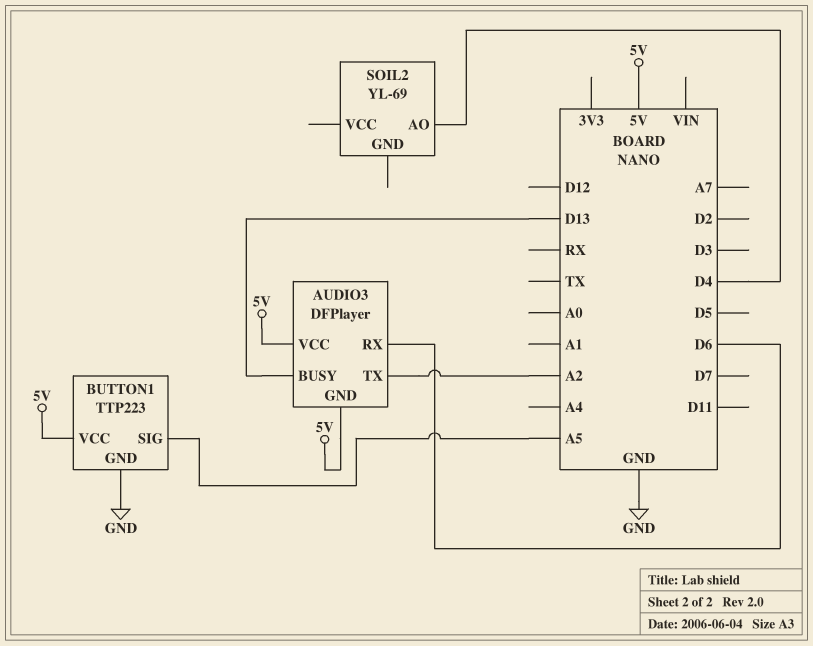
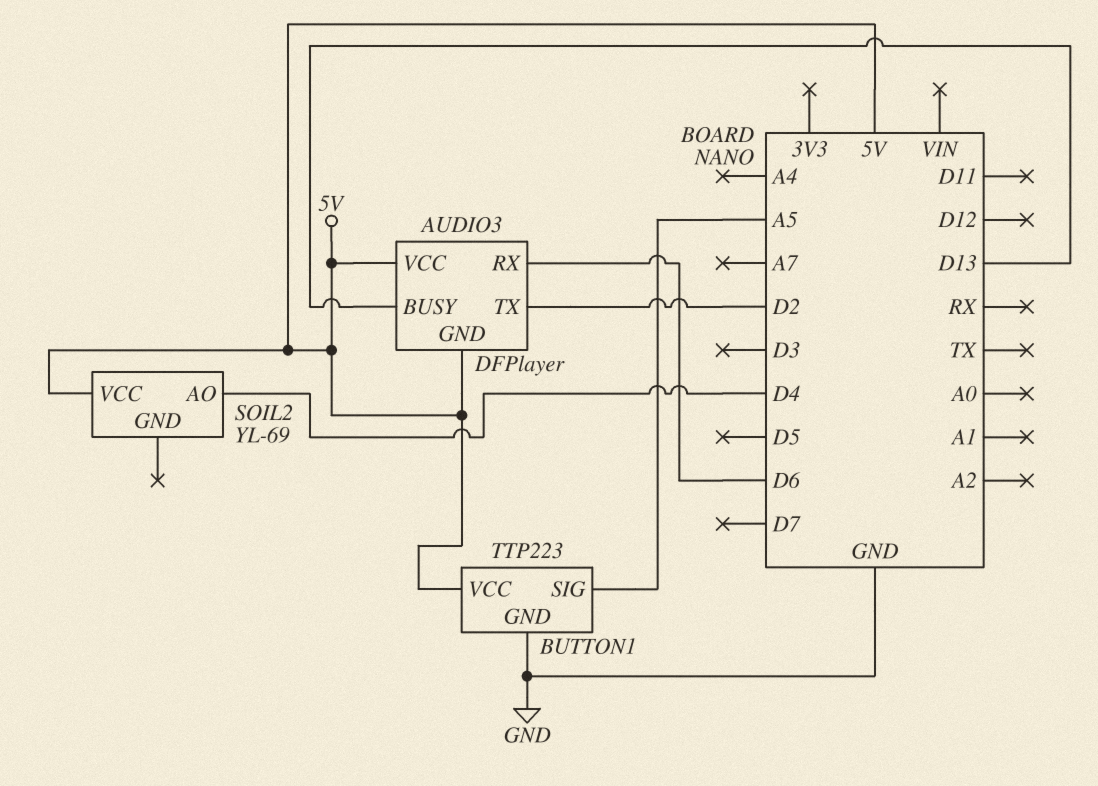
AUDIO3 pin TX: A2 -> D2
SOIL2 pin VCC: none -> 5V

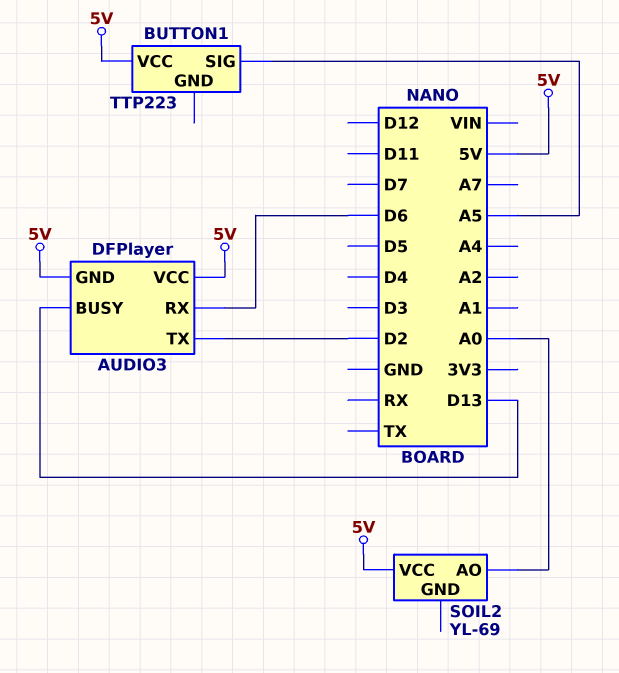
BUTTON1 pin GND: GND -> none
SOIL2 pin AO: D4 -> A0

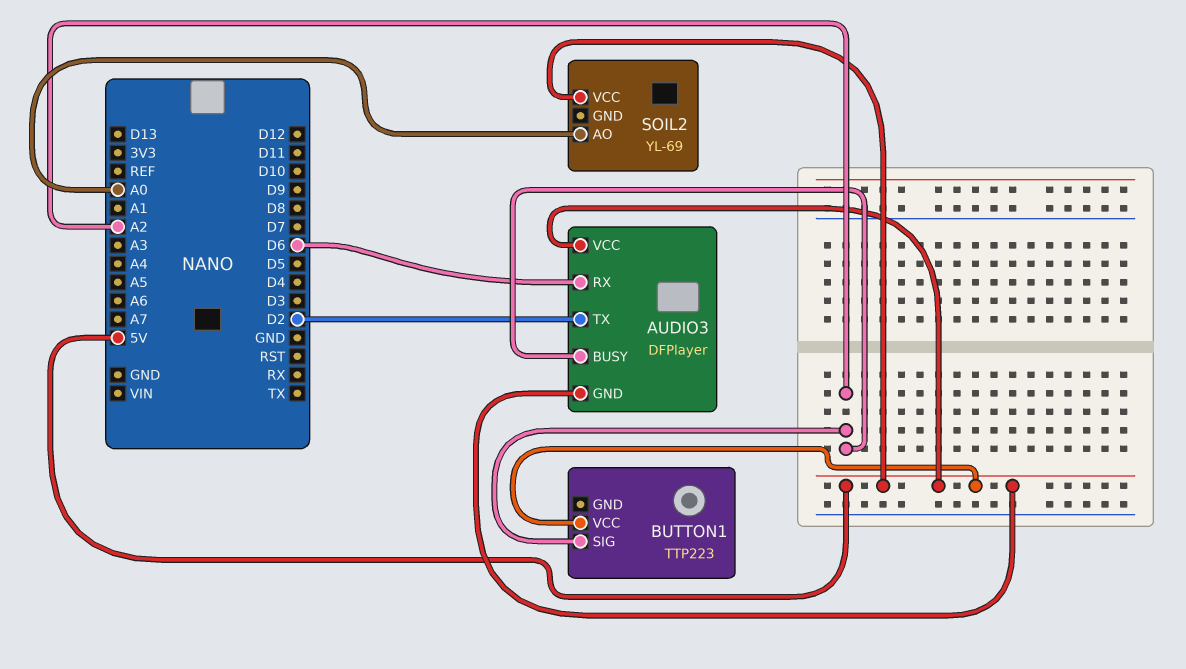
AUDIO3 pin BUSY: D13 -> A2
BUTTON1 pin SIG: A5 -> A2

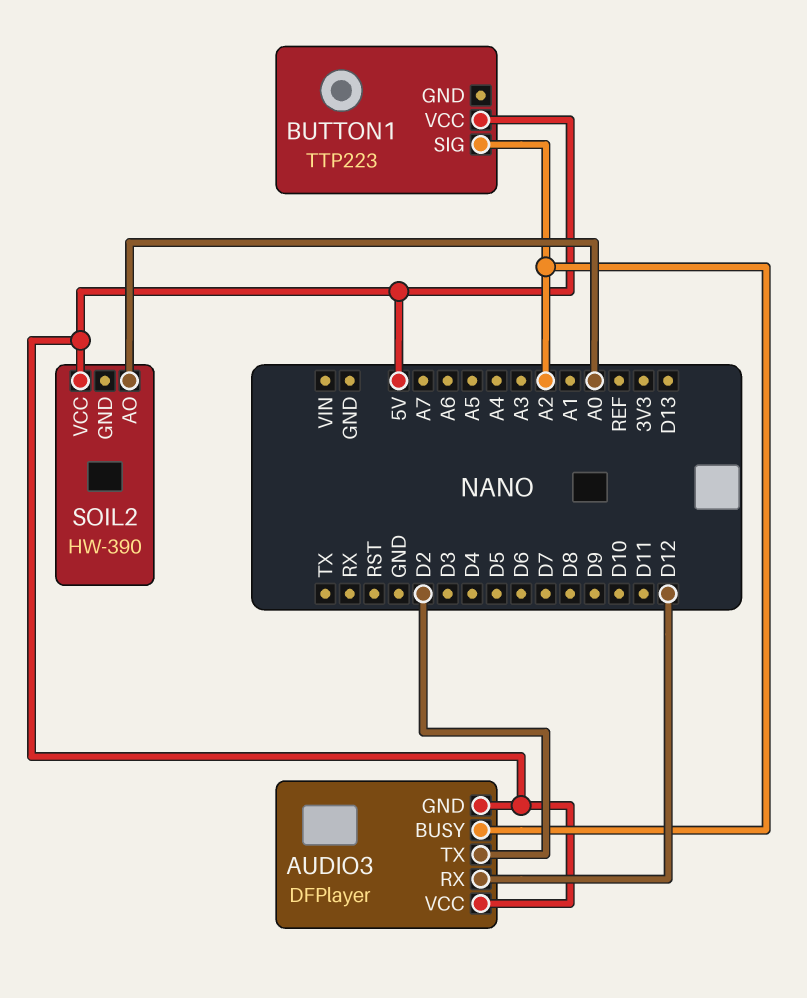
AUDIO3 pin RX: D6 -> D12
SOIL2: YL-69 -> HW-390

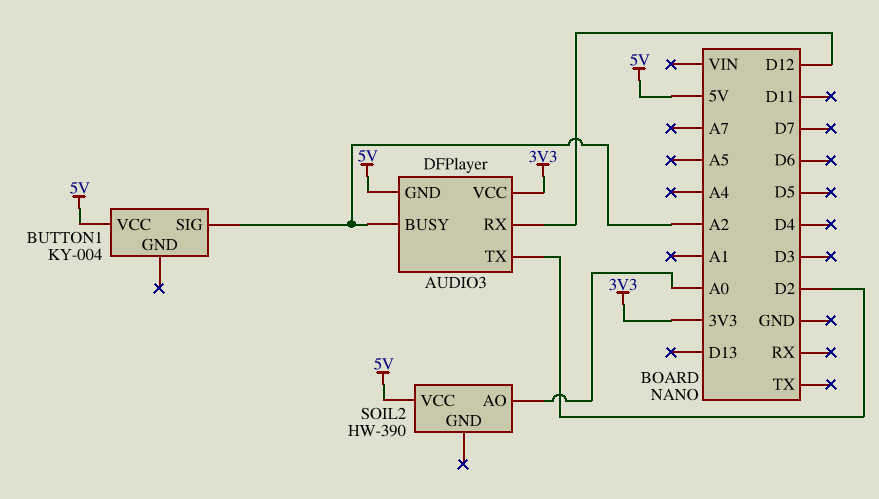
AUDIO3 pin VCC: 5V -> 3V3
BUTTON1: TTP223 -> KY-004

